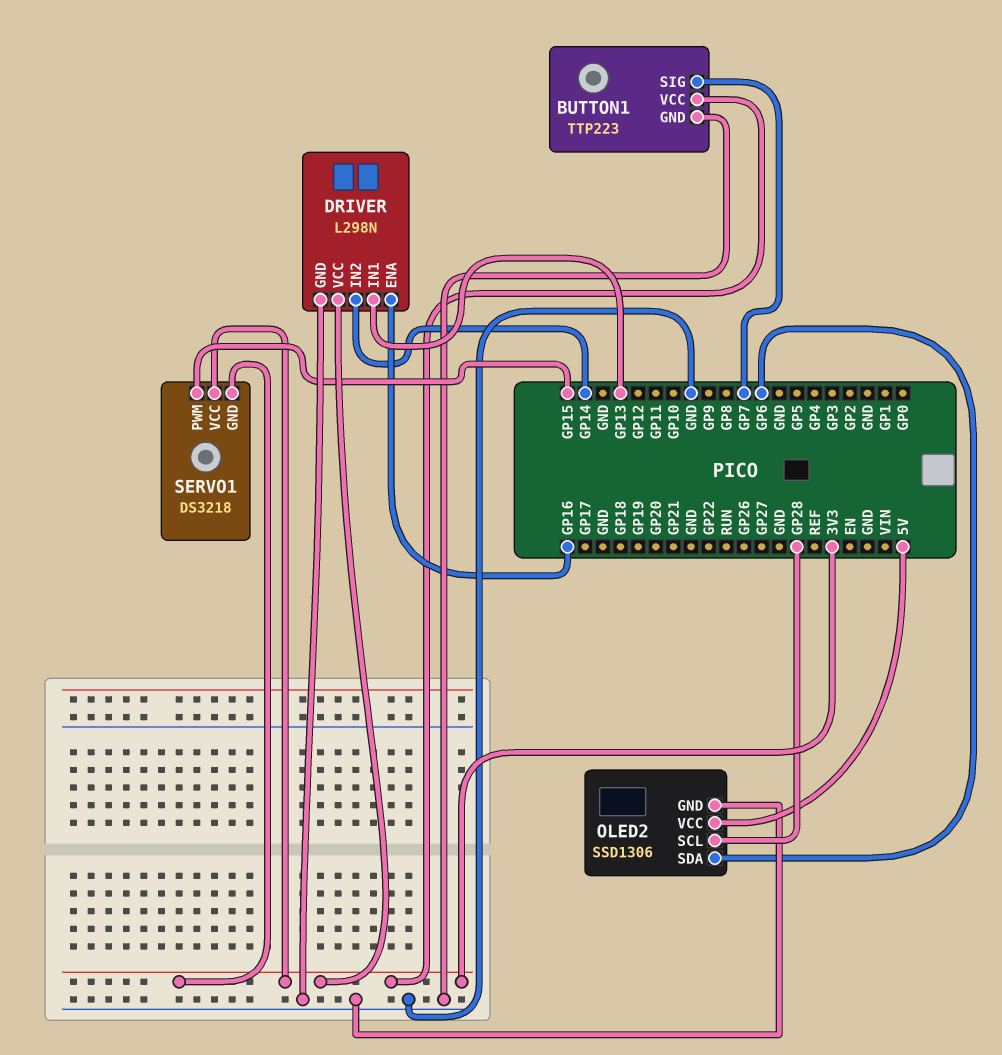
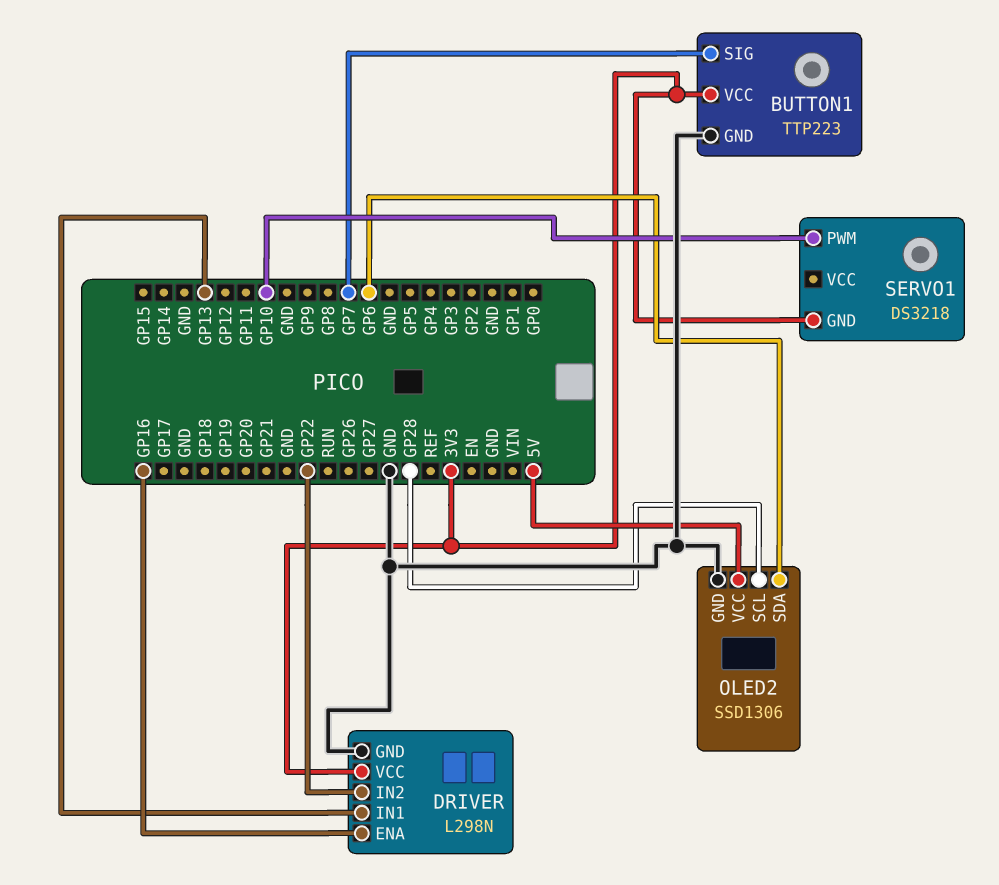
DRIVER pin IN2: GP14 -> GP22
SERVO1 pin PWM: GP15 -> GP10
SERVO1 pin VCC: 3V3 -> none

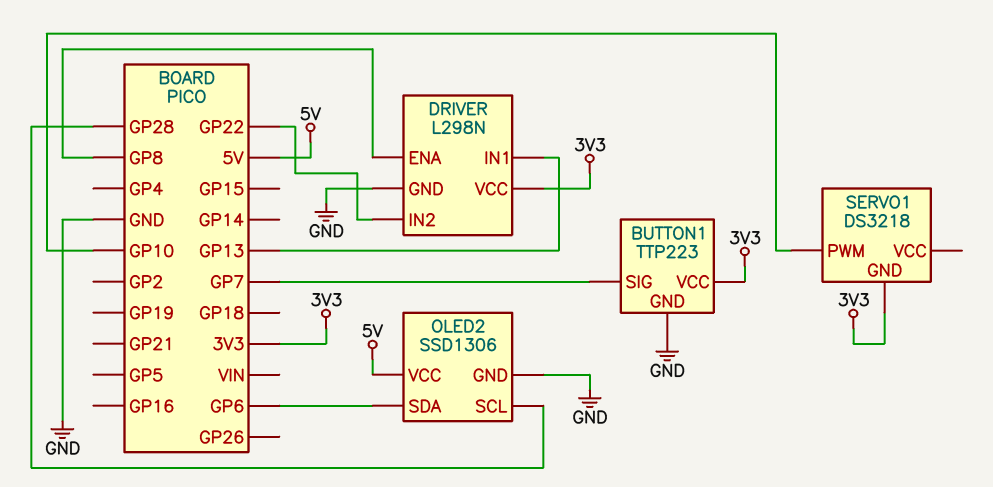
DRIVER pin ENA: GP16 -> GP8

